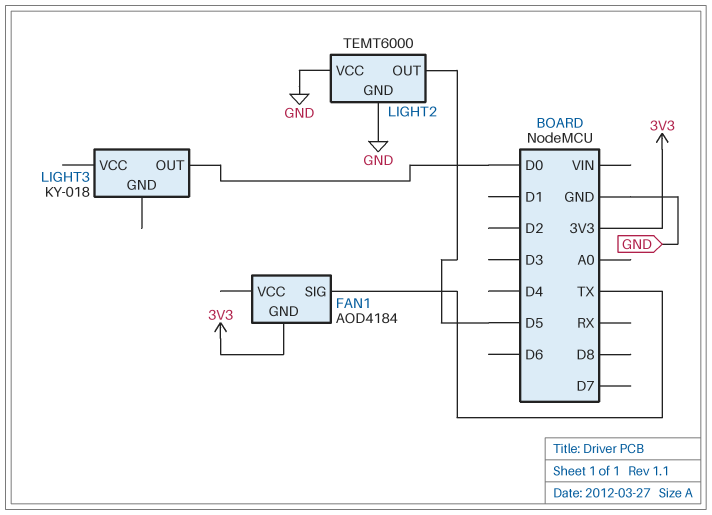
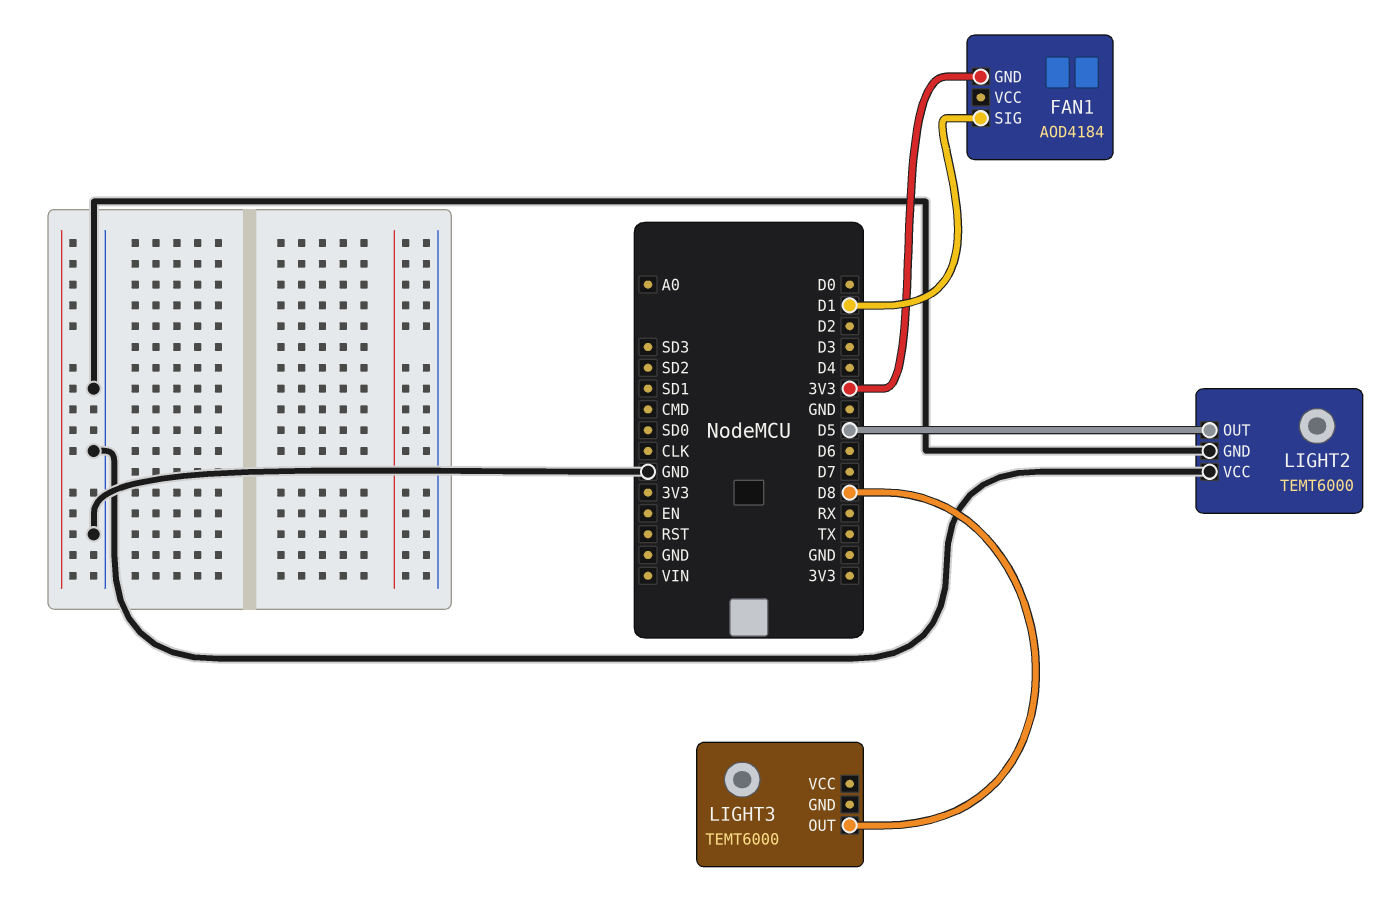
FAN1 pin SIG: TX -> D1
LIGHT3: KY-018 -> TEMT6000
LIGHT3 pin OUT: D0 -> D8

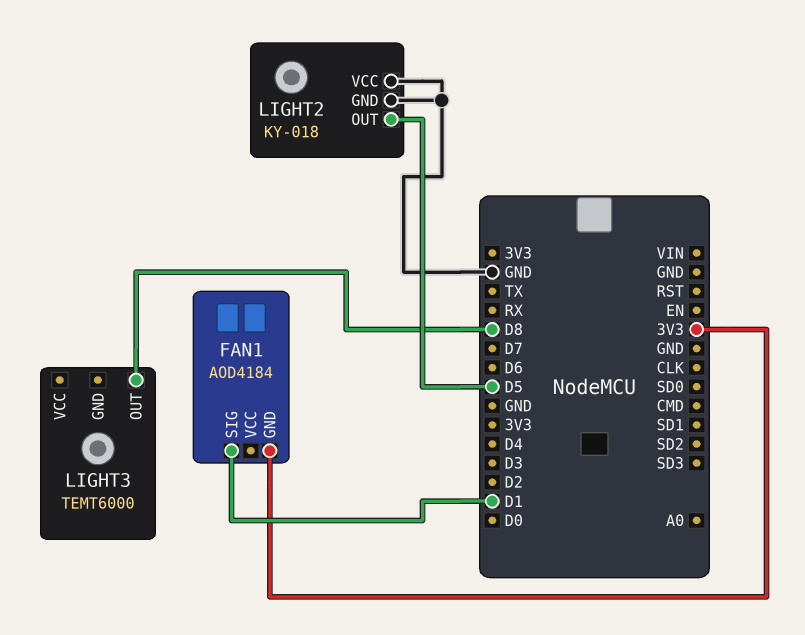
LIGHT2: TEMT6000 -> KY-018

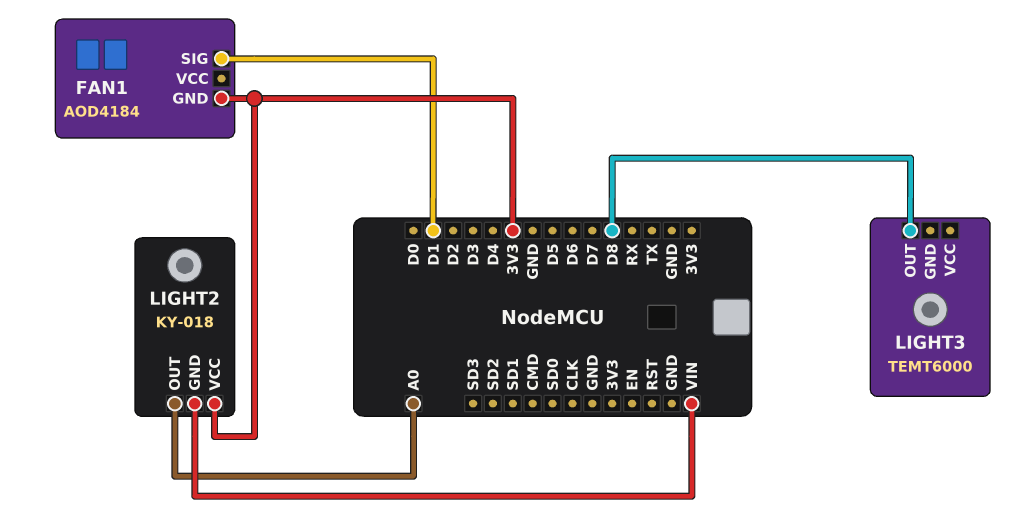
LIGHT2 pin GND: GND -> VIN
LIGHT2 pin OUT: D5 -> A0
LIGHT2 pin VCC: GND -> 3V3

